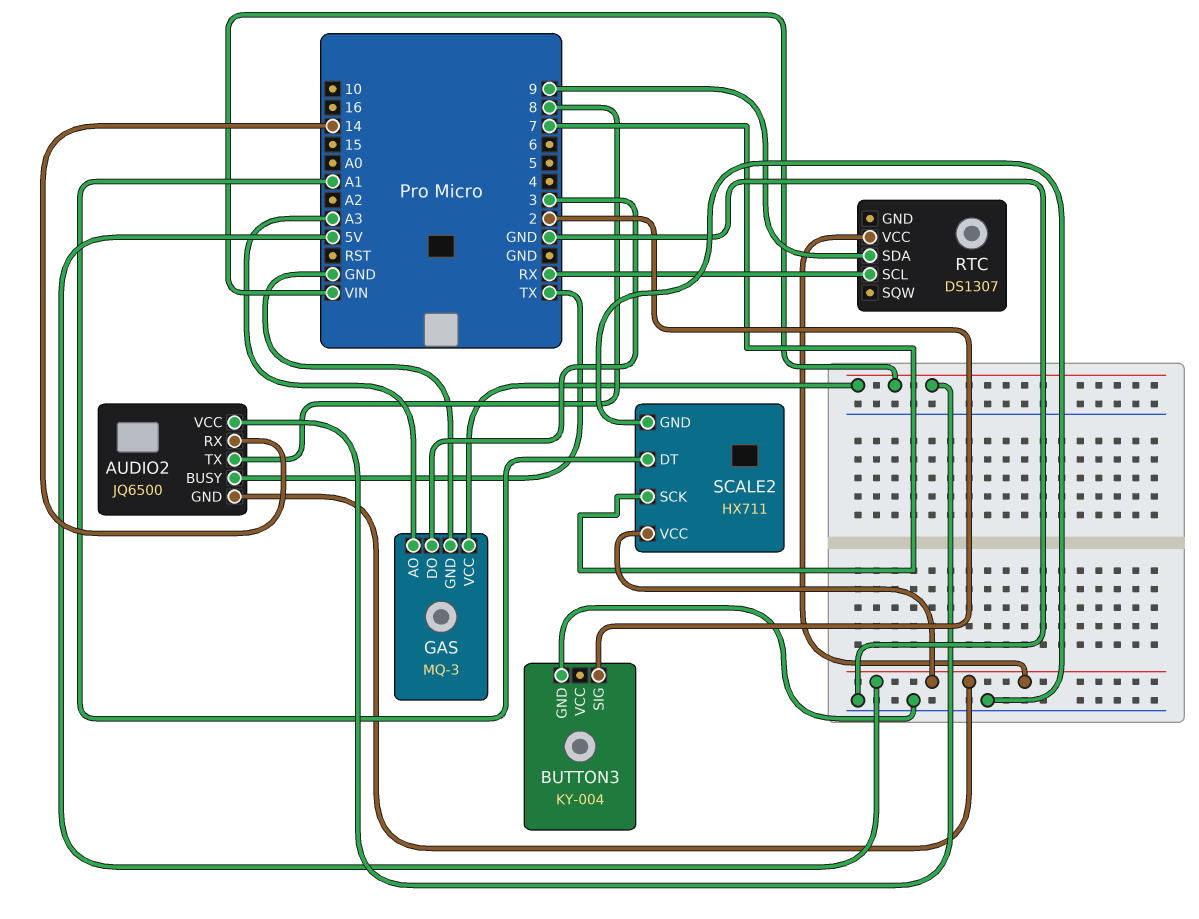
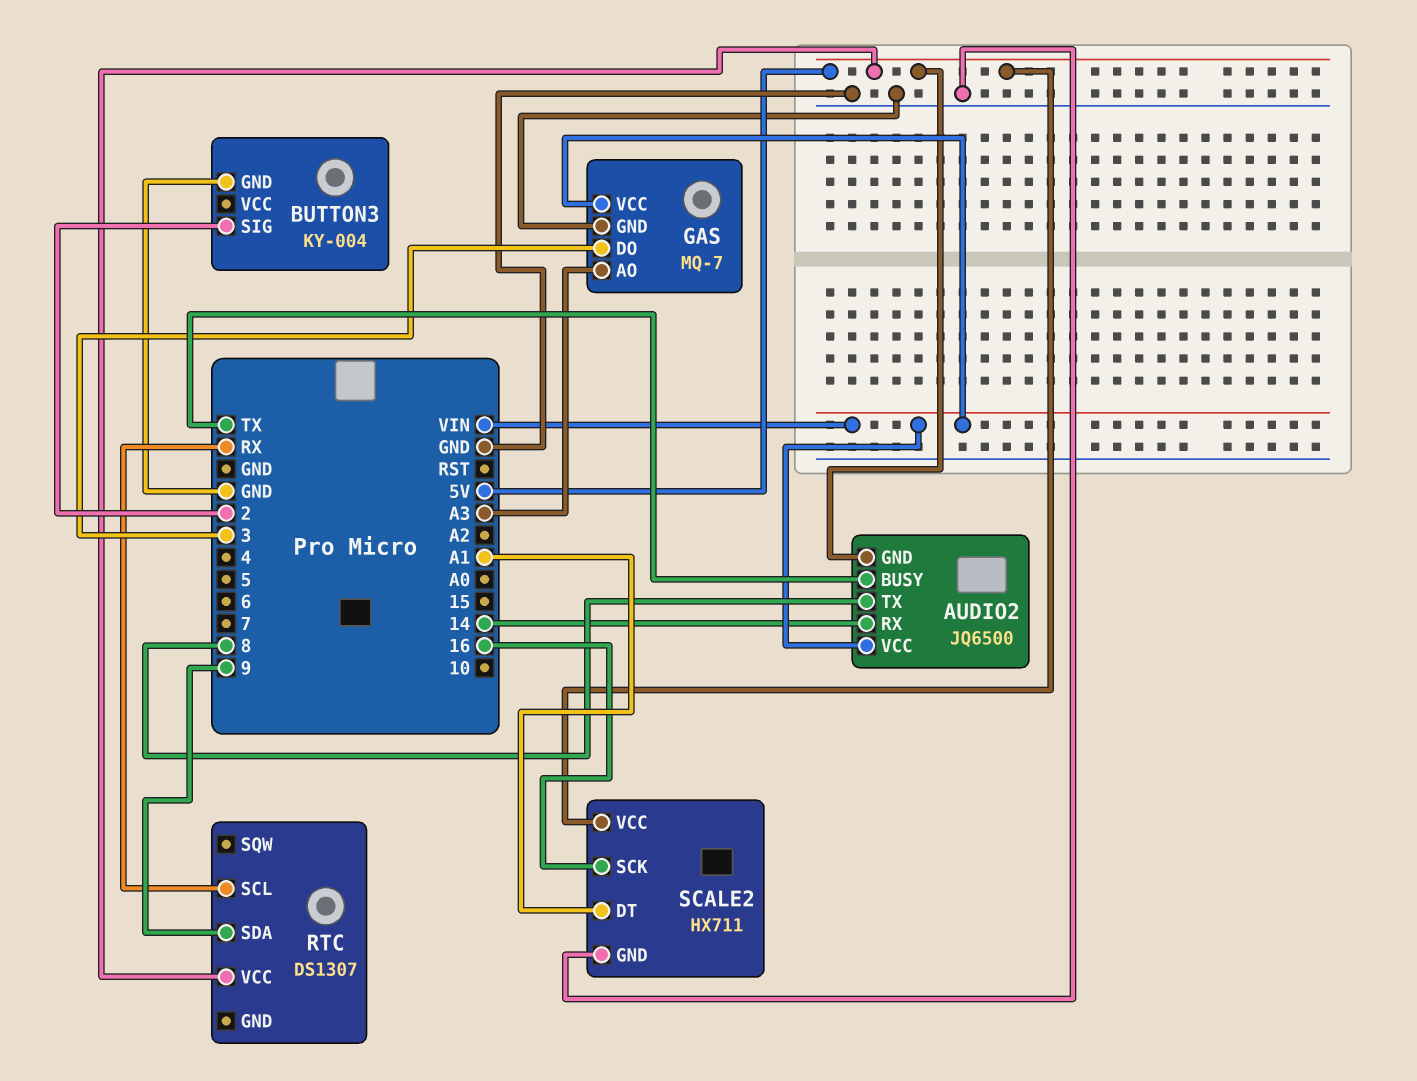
GAS: MQ-3 -> MQ-7
SCALE2 pin SCK: 7 -> 16

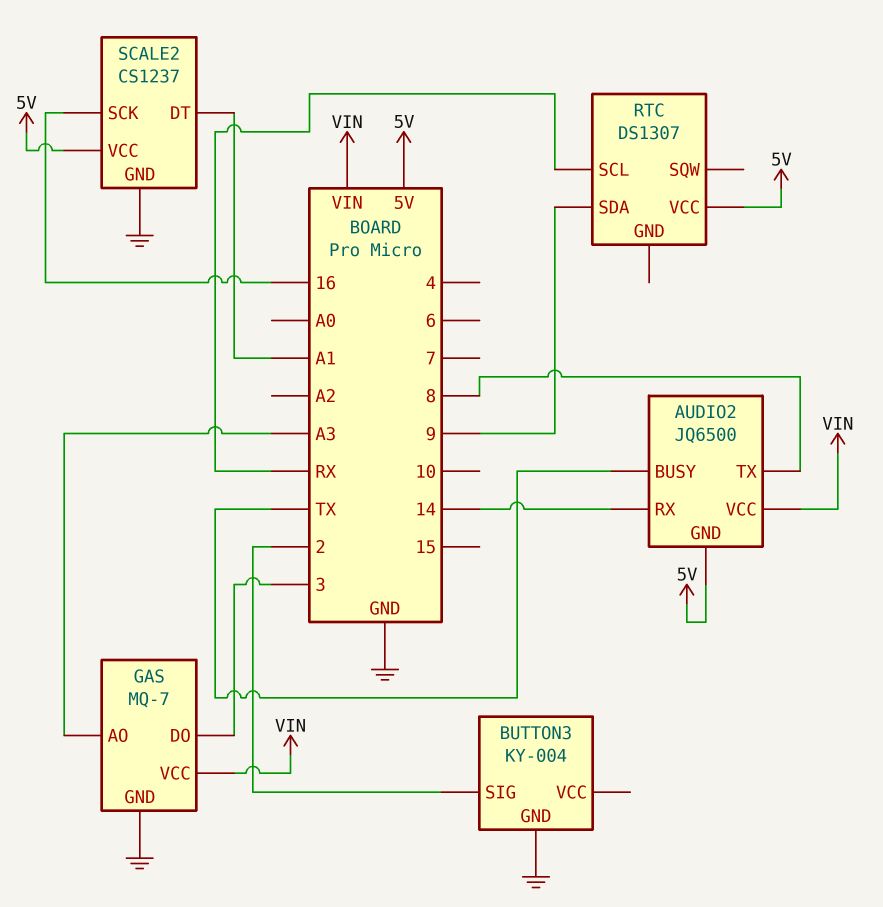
SCALE2: HX711 -> CS1237

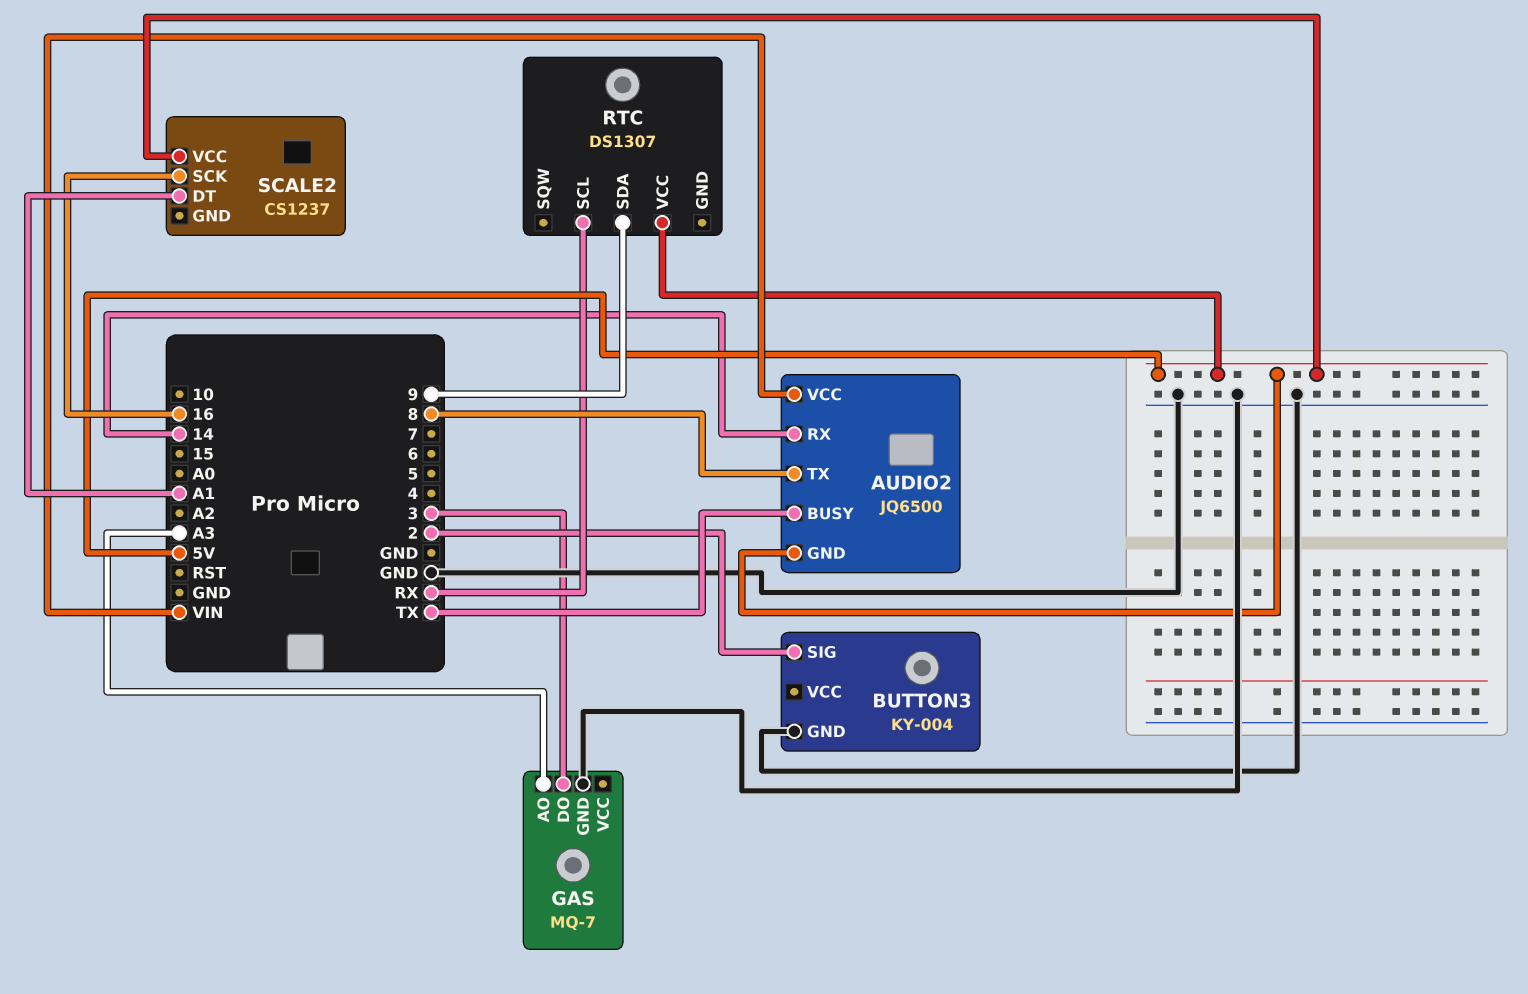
GAS pin VCC: VIN -> none
SCALE2 pin GND: GND -> none

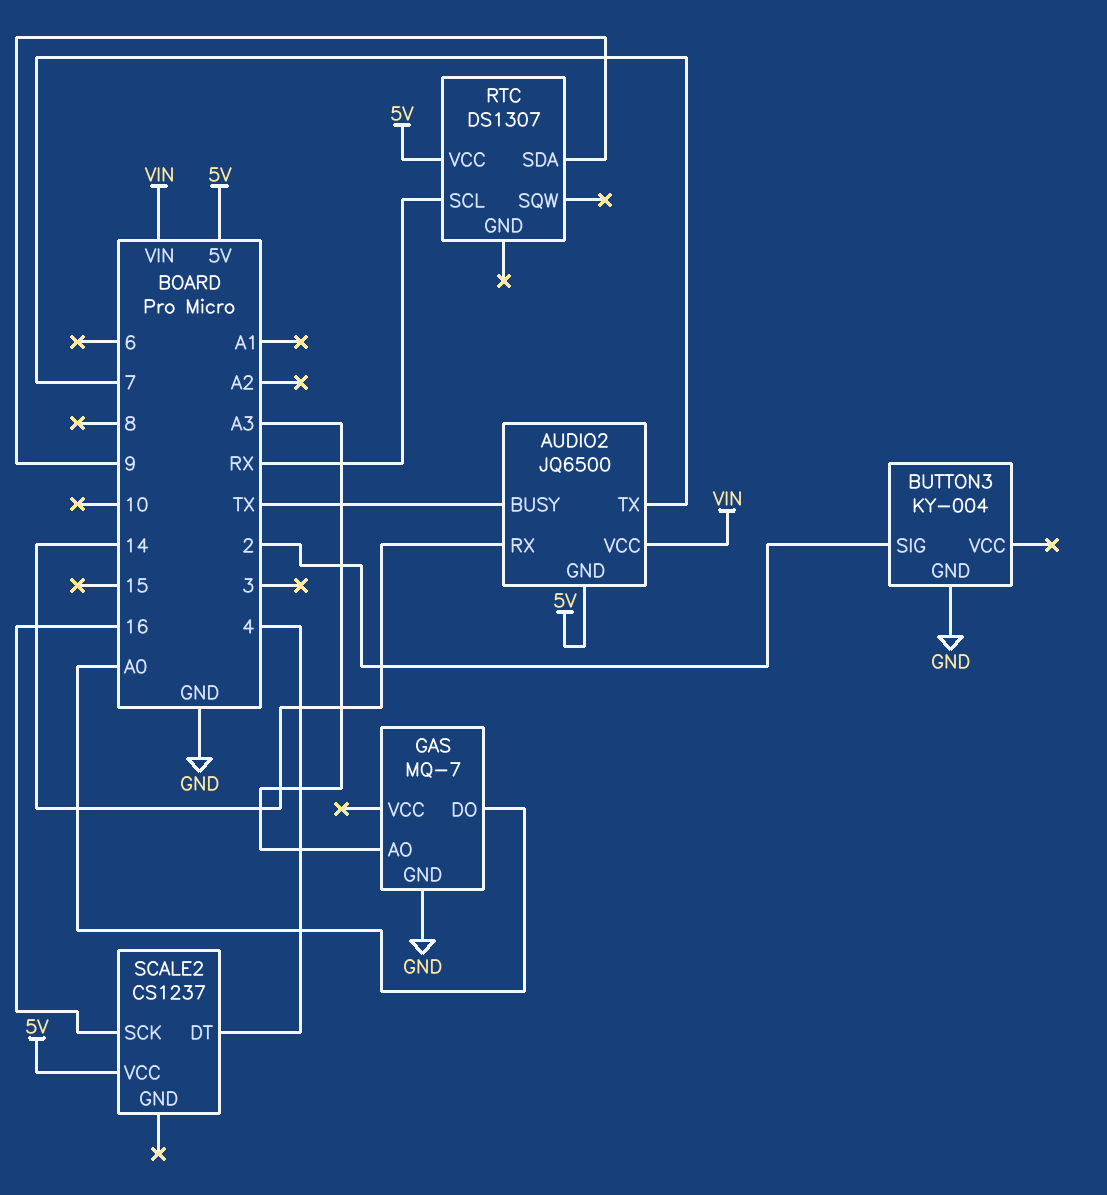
AUDIO2 pin TX: 8 -> 7
GAS pin DO: 3 -> A0
SCALE2 pin DT: A1 -> 4

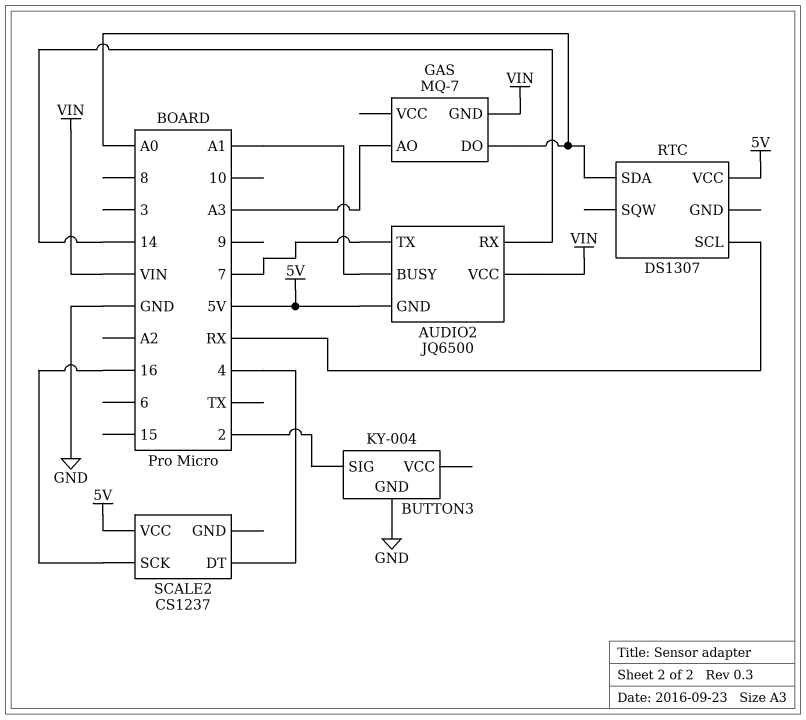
AUDIO2 pin BUSY: TX -> A1
GAS pin GND: GND -> VIN
RTC pin SDA: 9 -> A0

